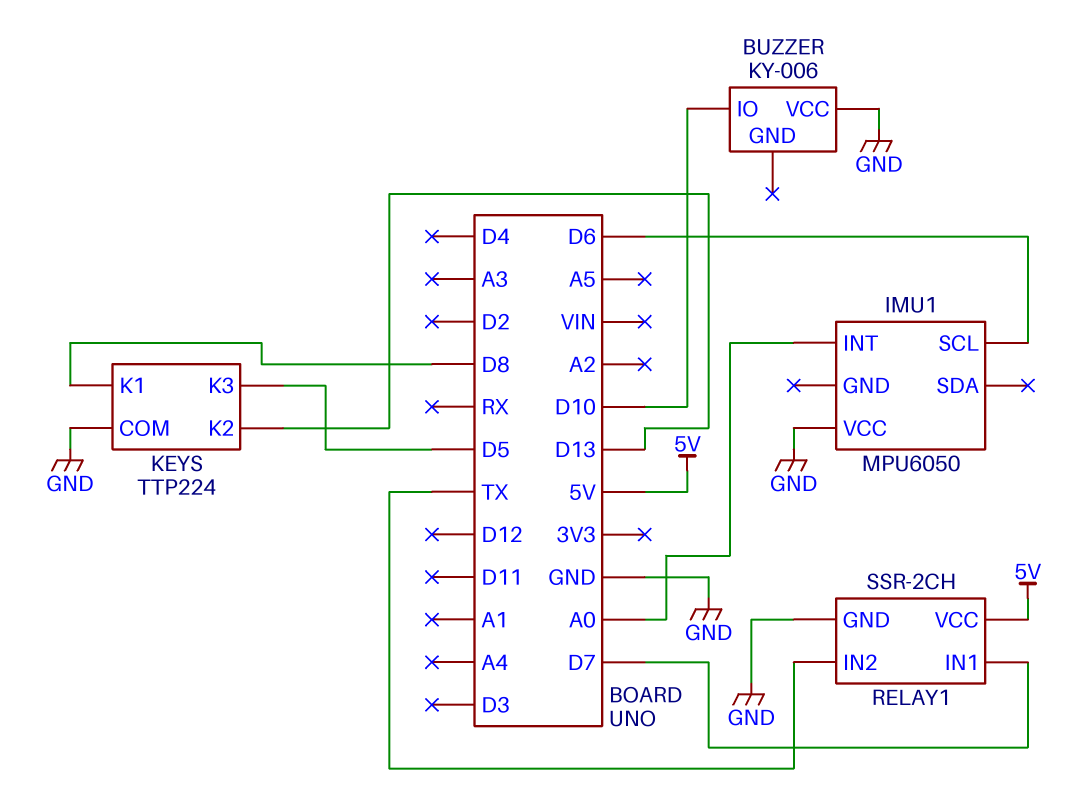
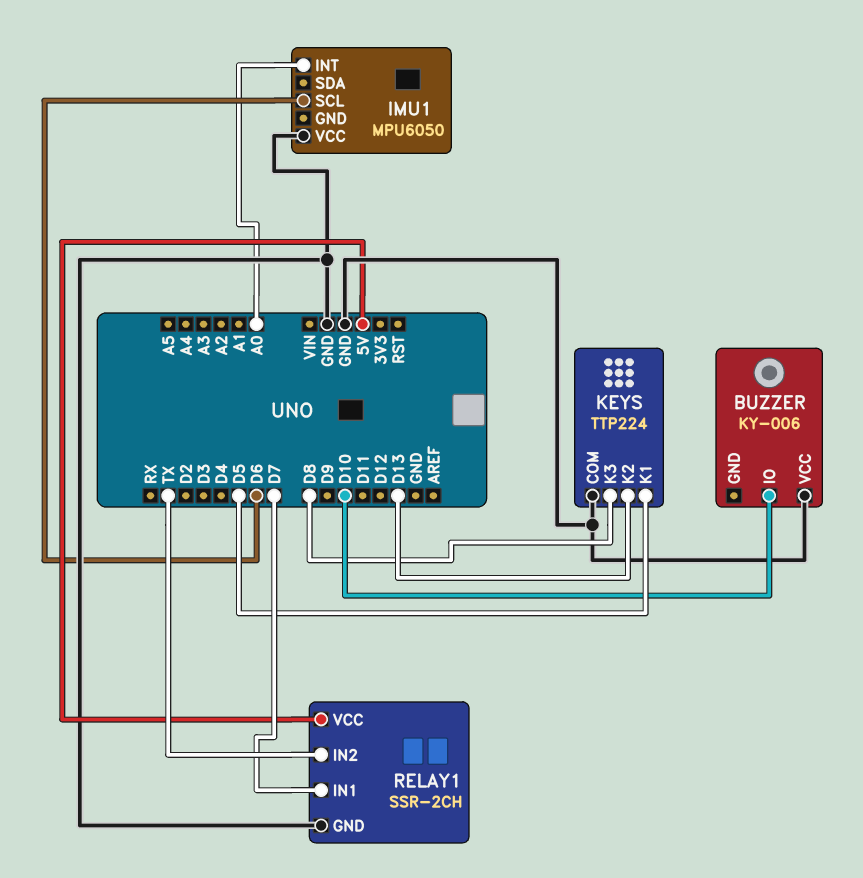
KEYS pin K1: D8 -> D5
KEYS pin K3: D5 -> D8

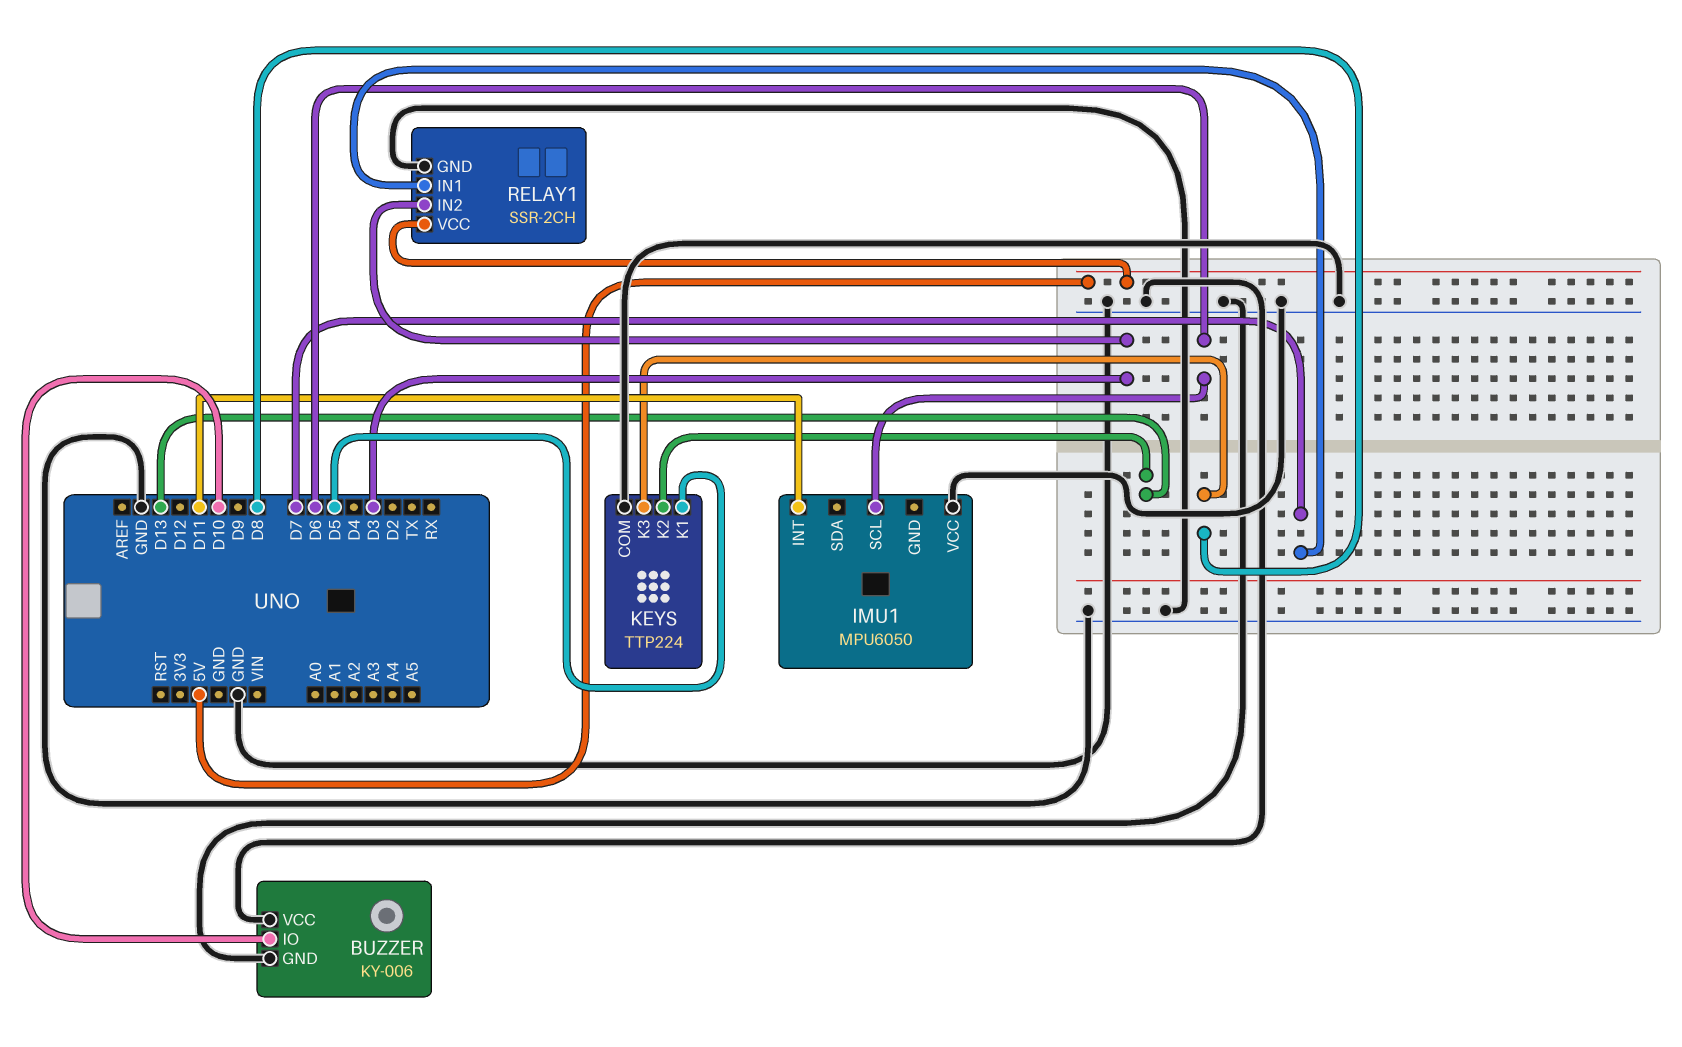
BUZZER pin GND: none -> GND
IMU1 pin INT: A0 -> D11
RELAY1 pin IN2: TX -> D3

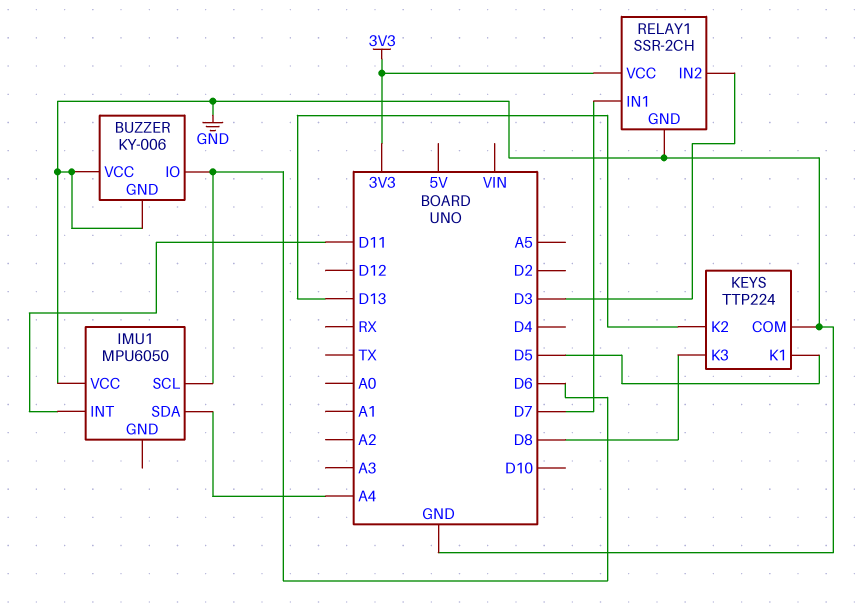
BUZZER pin IO: D10 -> D6
IMU1 pin SDA: none -> A4
RELAY1 pin VCC: 5V -> 3V3

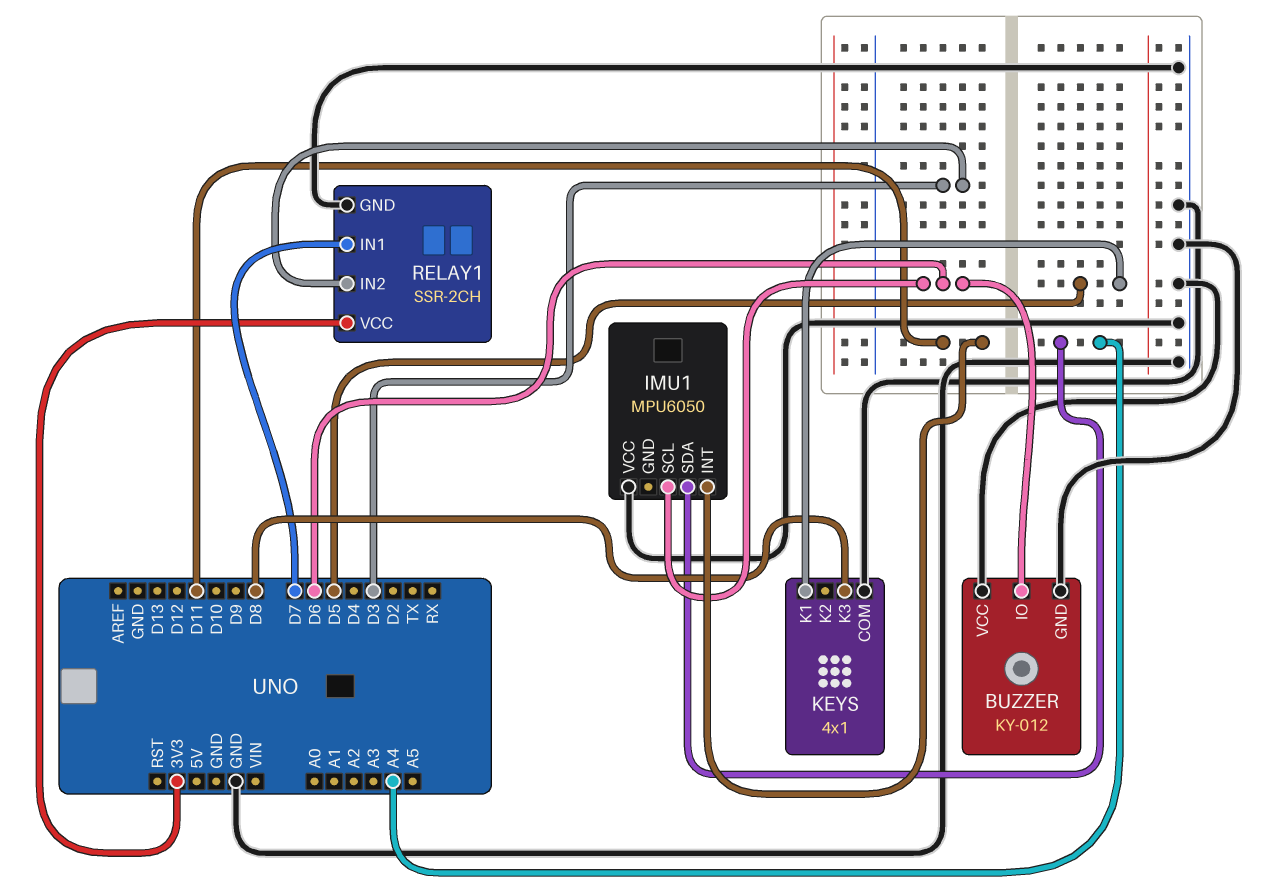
BUZZER: KY-006 -> KY-012
KEYS: TTP224 -> 4x1
KEYS pin K2: D13 -> none

